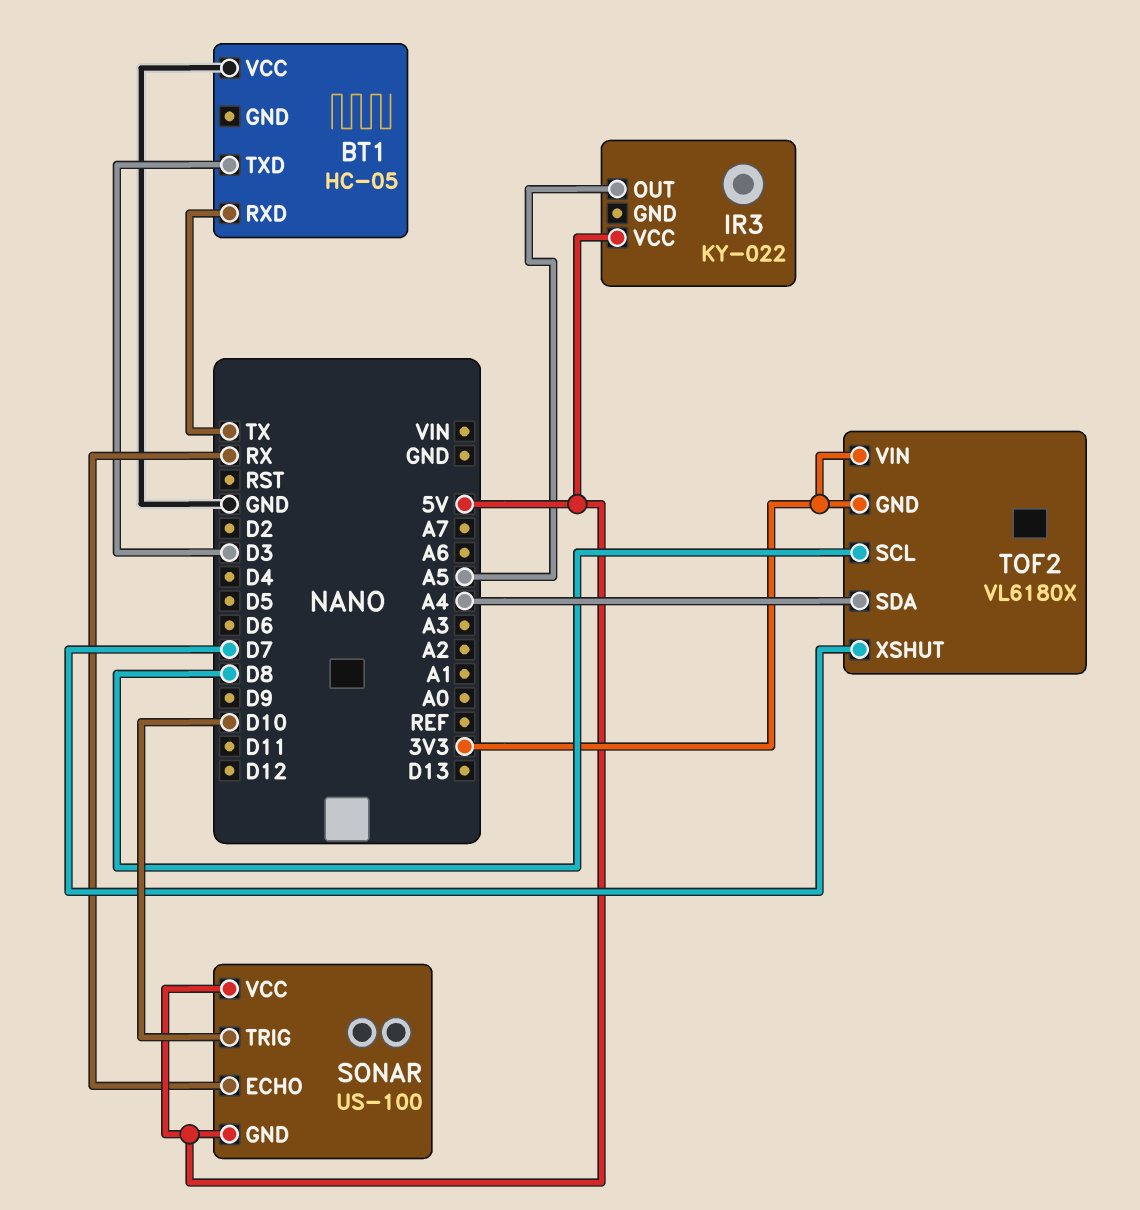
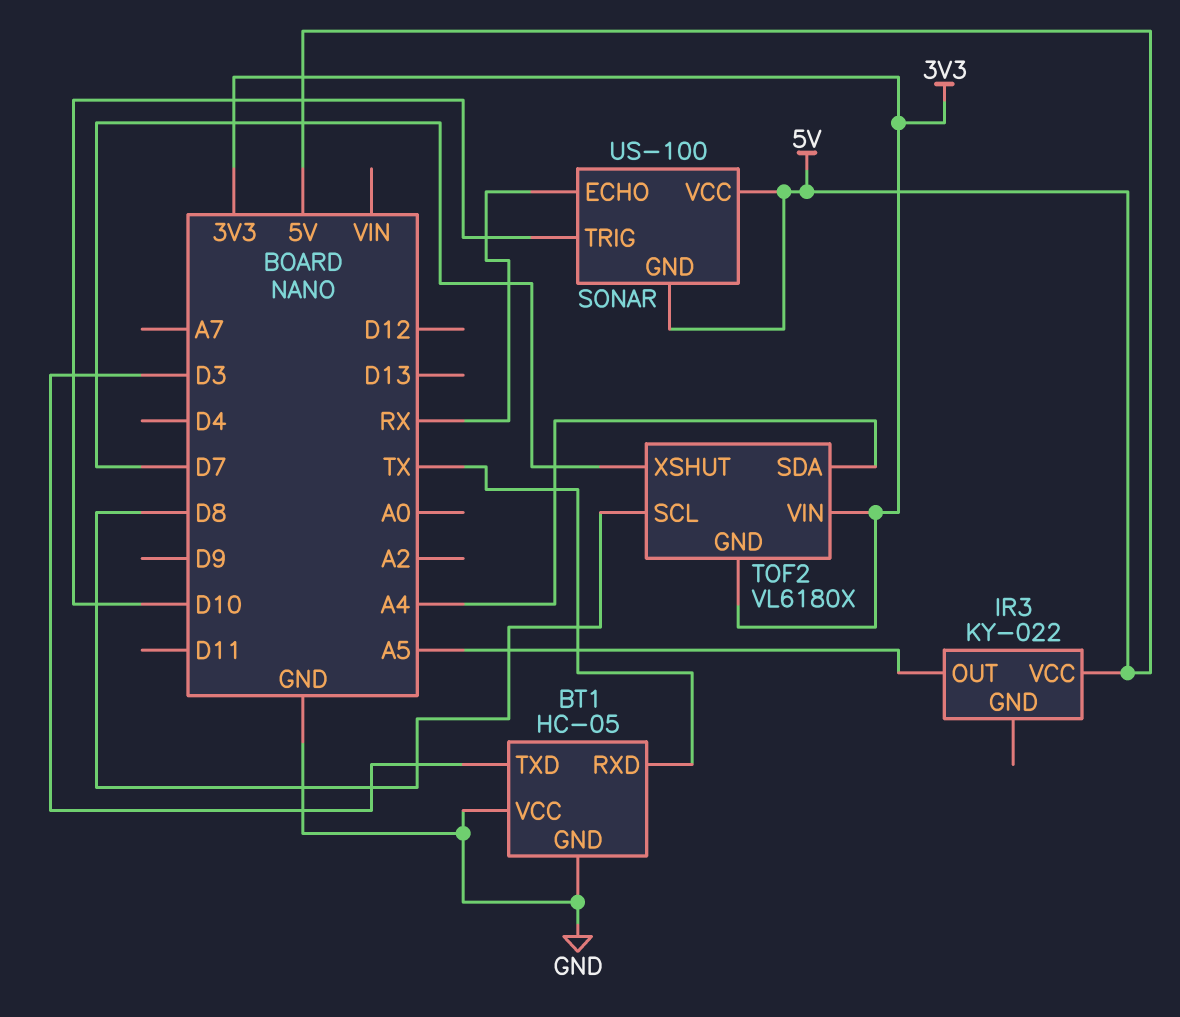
BT1 pin GND: none -> GND

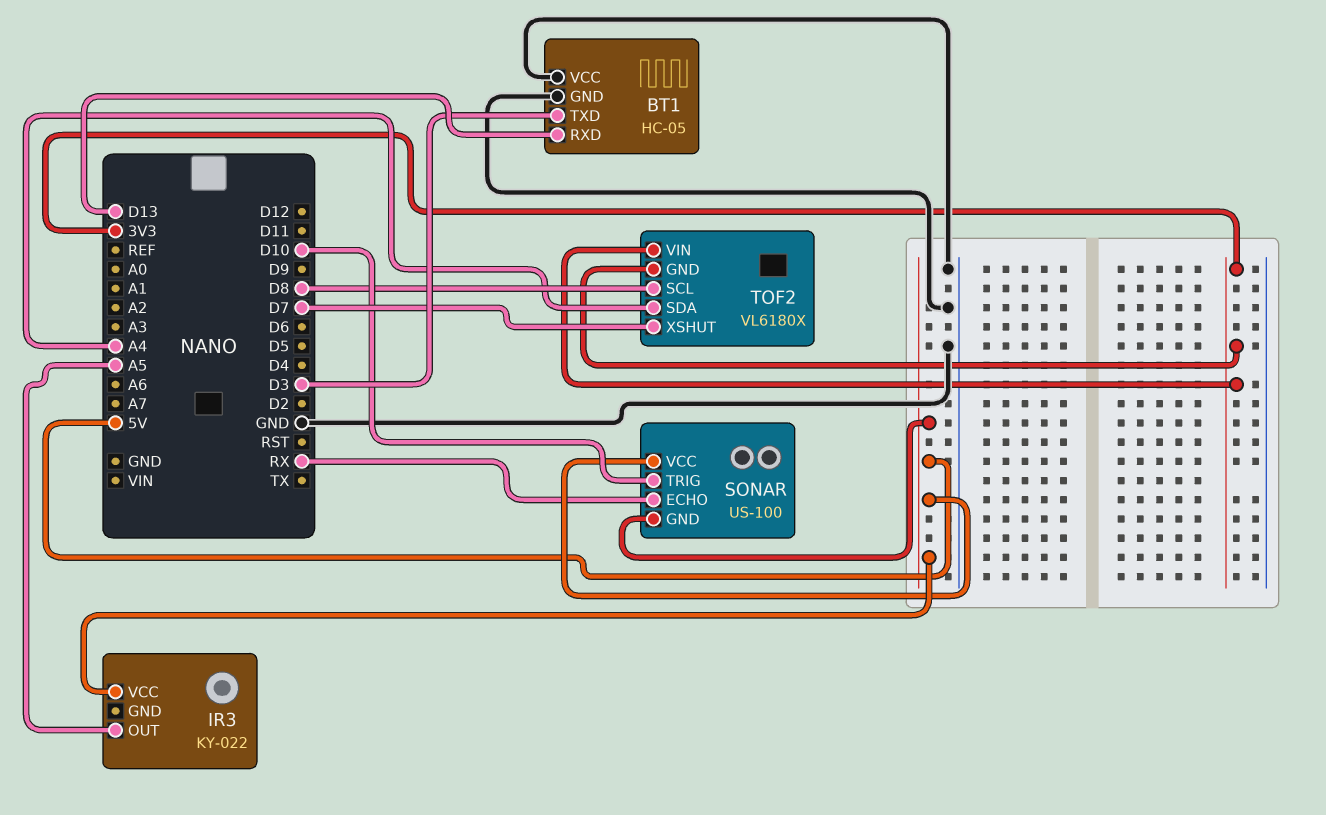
BT1 pin RXD: TX -> D13

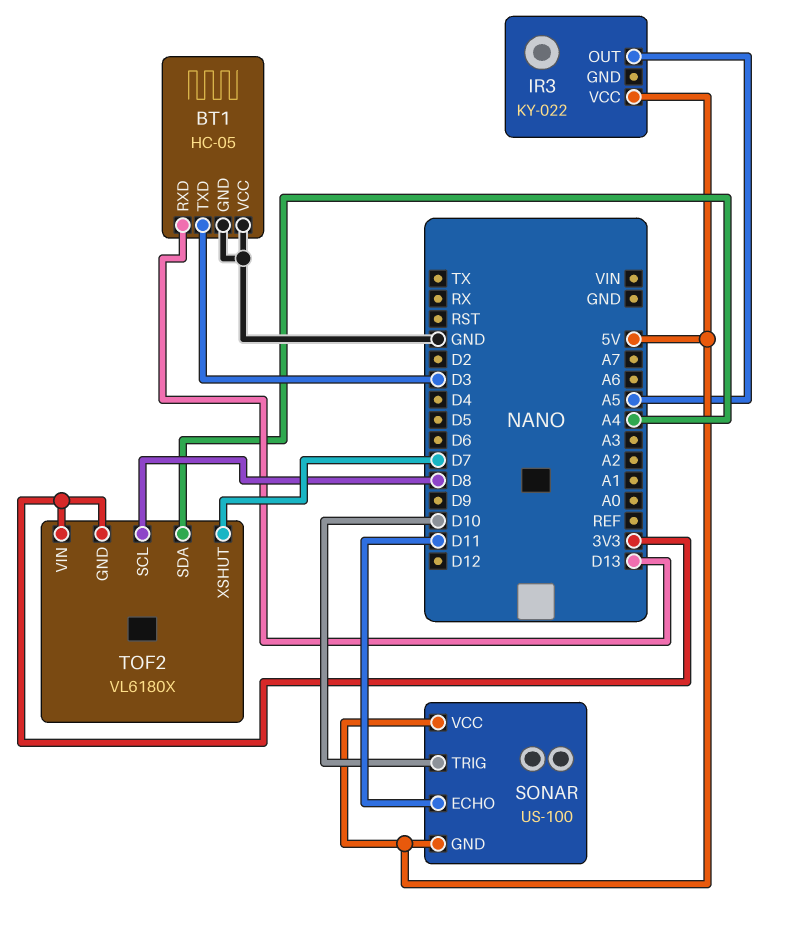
SONAR pin ECHO: RX -> D11

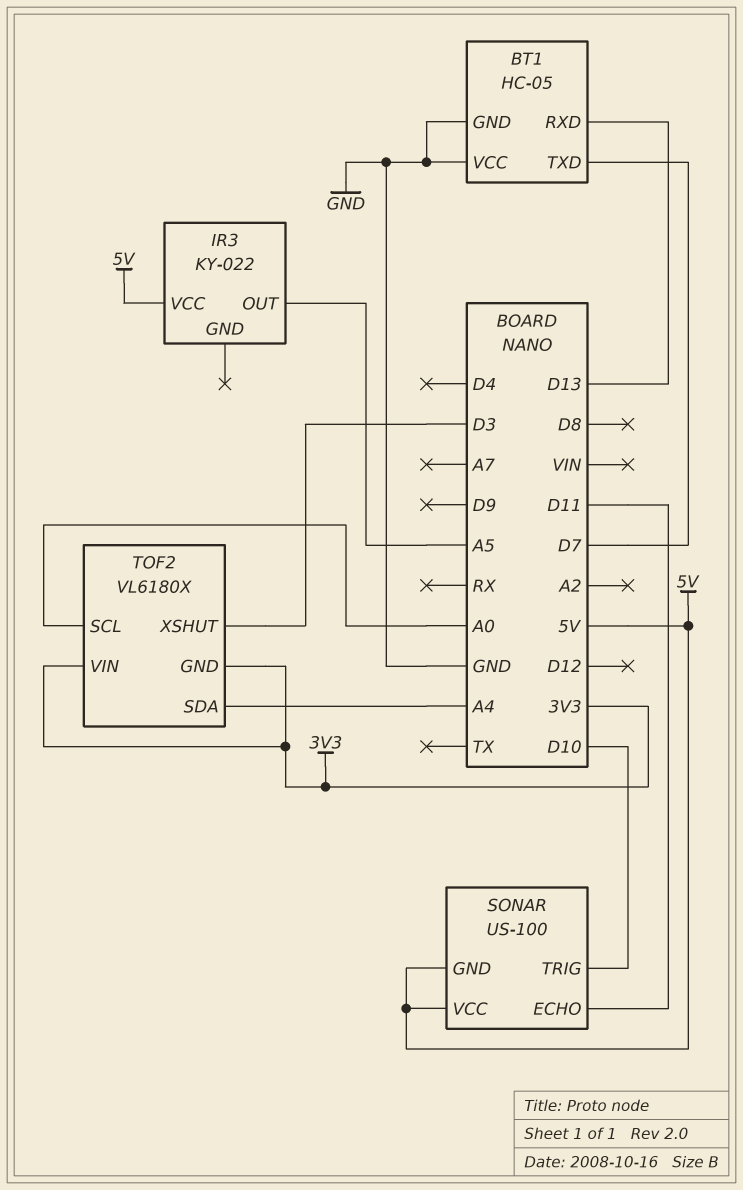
BT1 pin TXD: D3 -> D7
TOF2 pin SCL: D8 -> A0
TOF2 pin XSHUT: D7 -> D3

